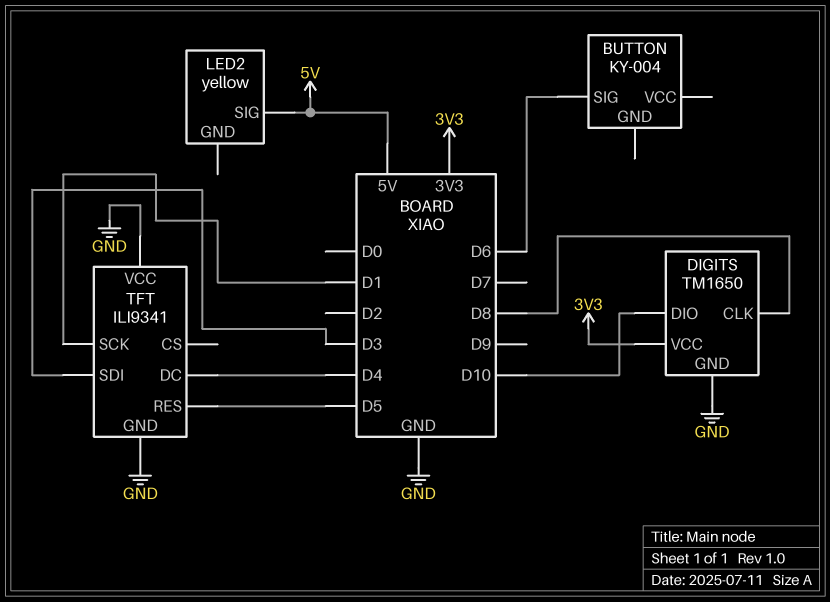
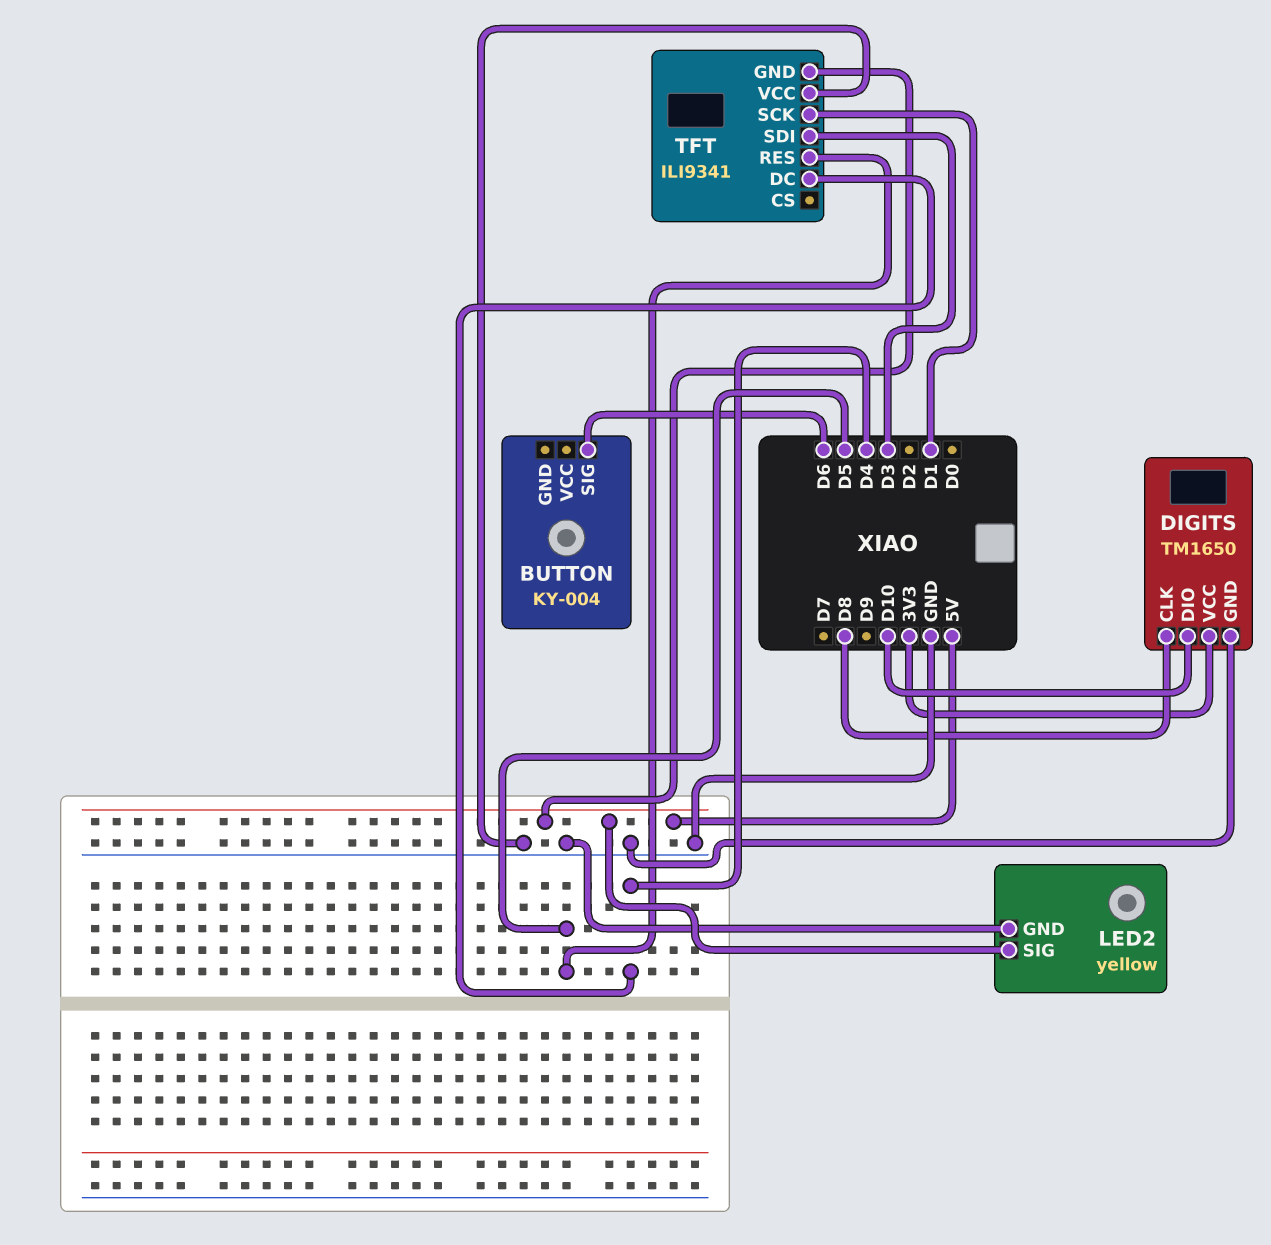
LED2 pin GND: none -> GND
TFT pin GND: GND -> 5V

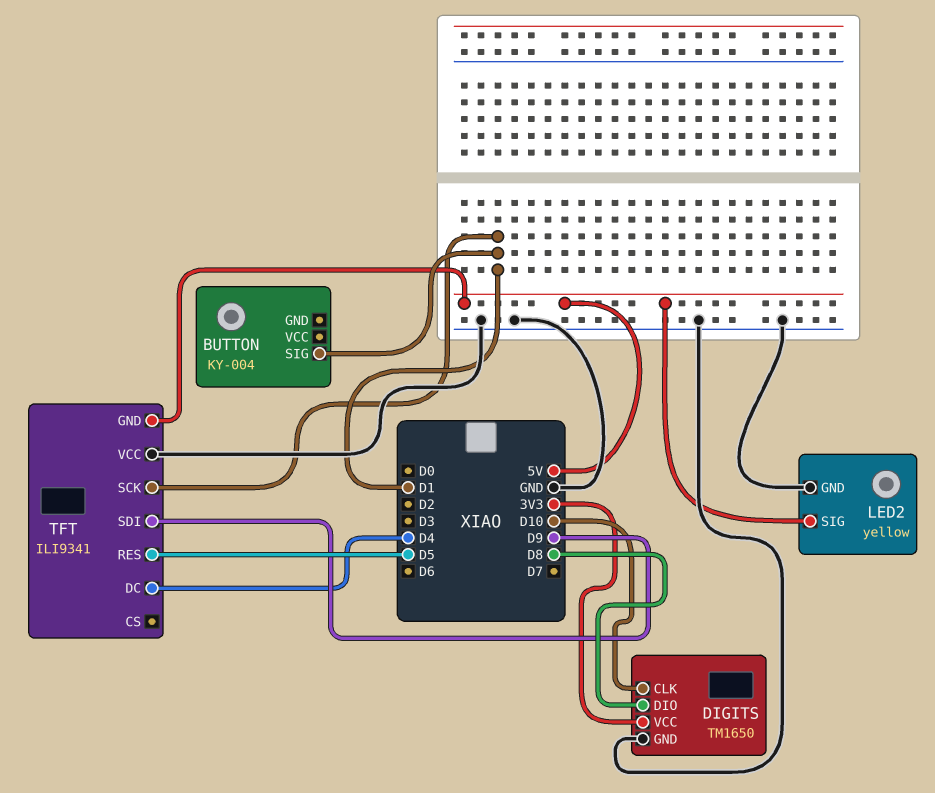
BUTTON pin SIG: D6 -> D1
DIGITS pin CLK: D8 -> D10
DIGITS pin DIO: D10 -> D8
TFT pin SDI: D3 -> D9

